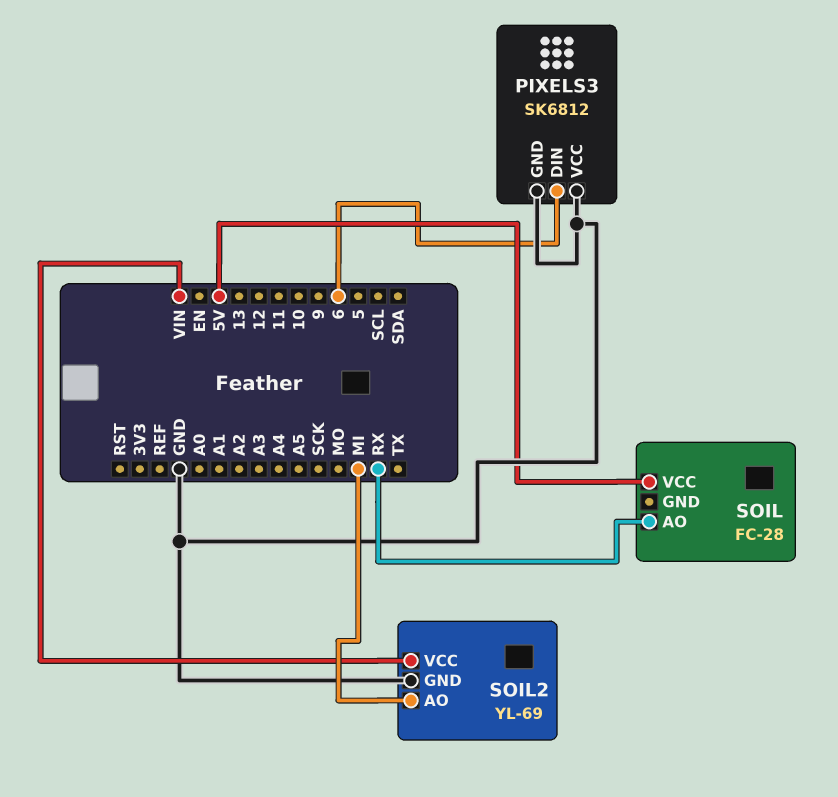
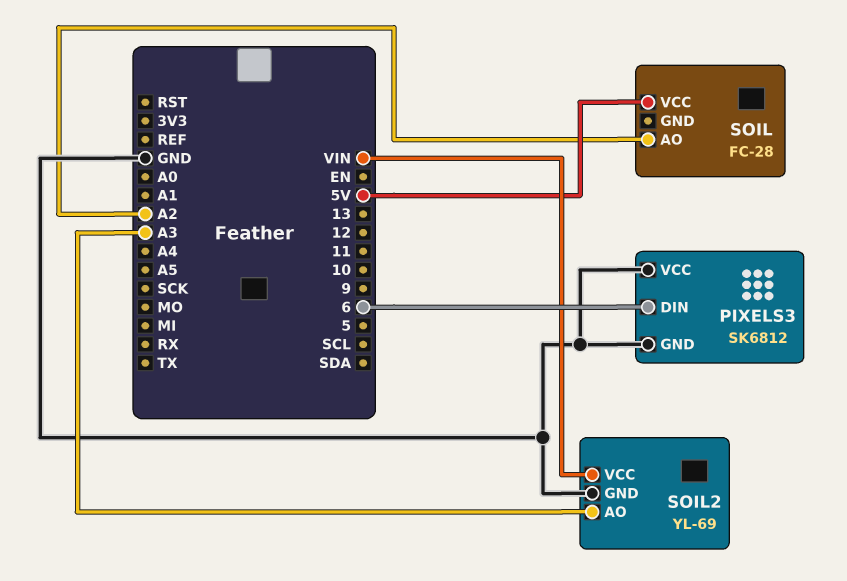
SOIL pin AO: RX -> A2
SOIL2 pin AO: MI -> A3

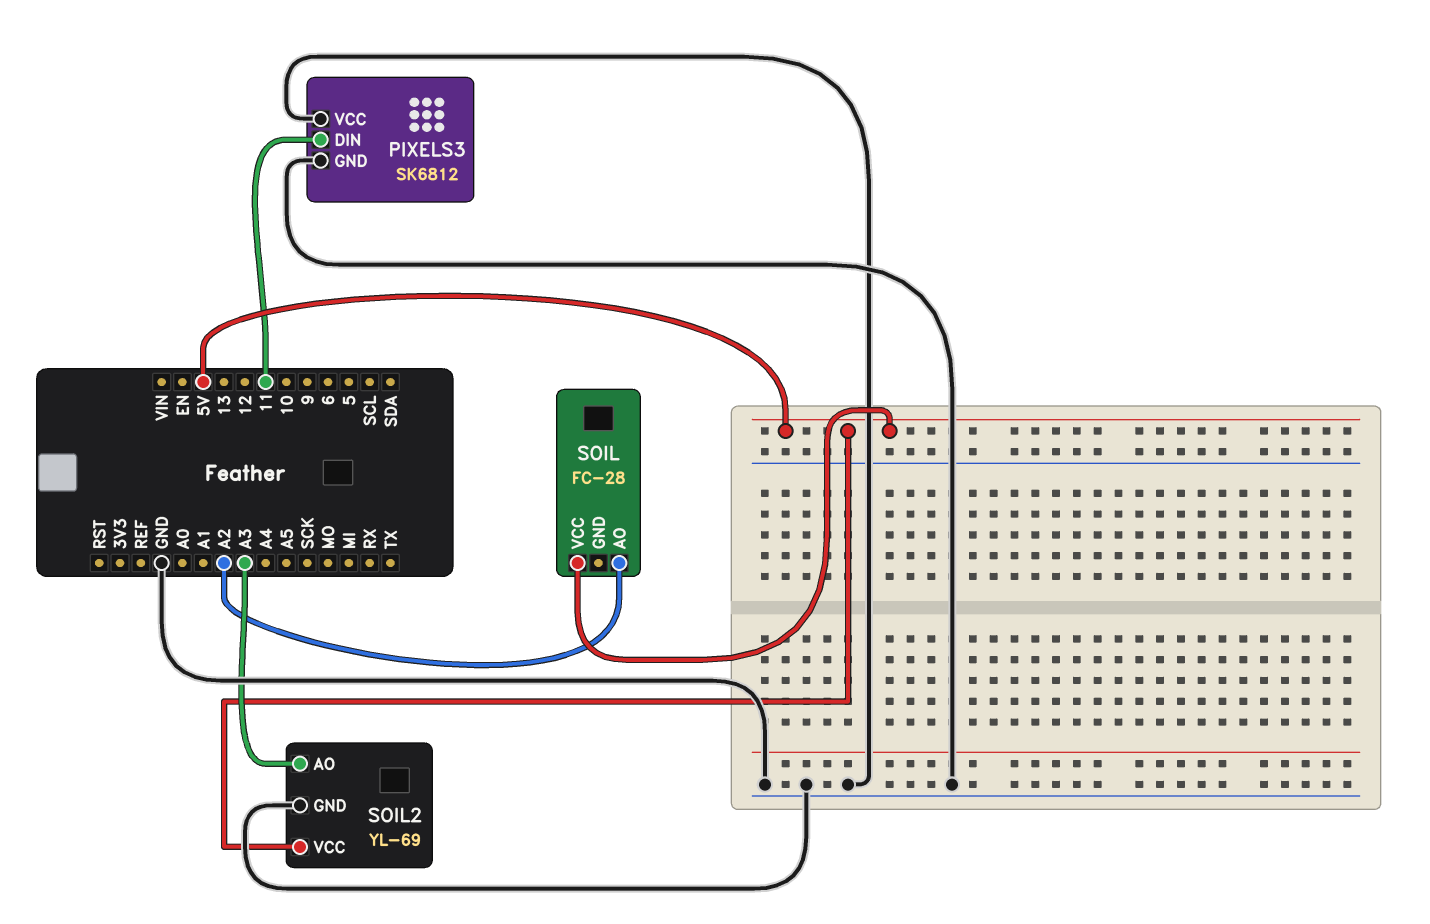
PIXELS3 pin DIN: 6 -> 11
SOIL2 pin VCC: VIN -> 5V

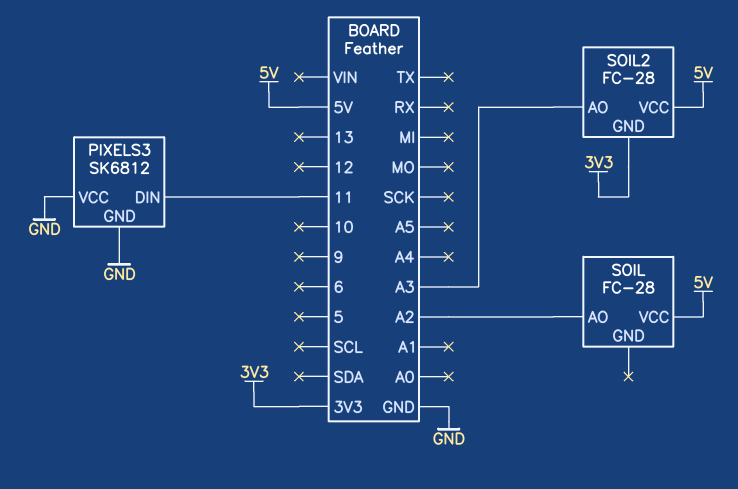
SOIL2: YL-69 -> FC-28
SOIL2 pin GND: GND -> 3V3

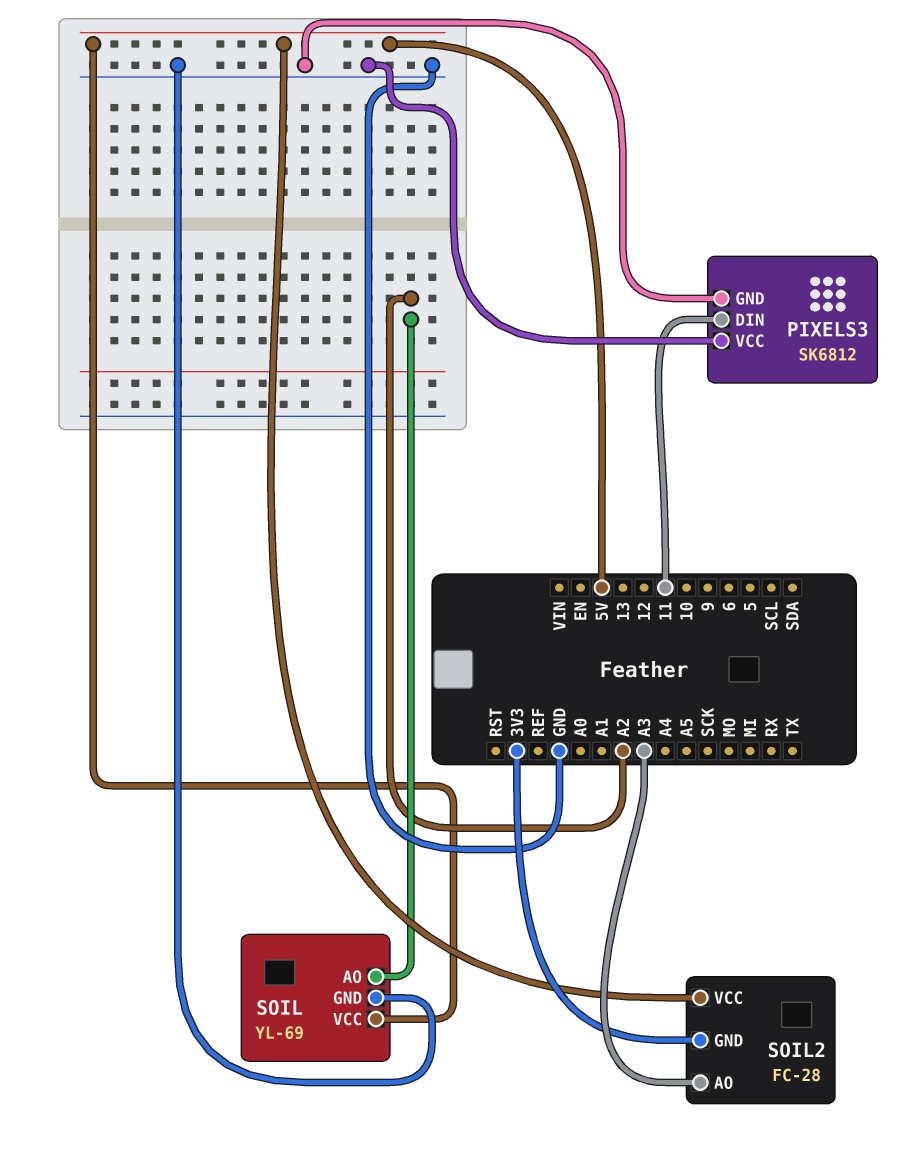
SOIL: FC-28 -> YL-69
SOIL pin GND: none -> GND

